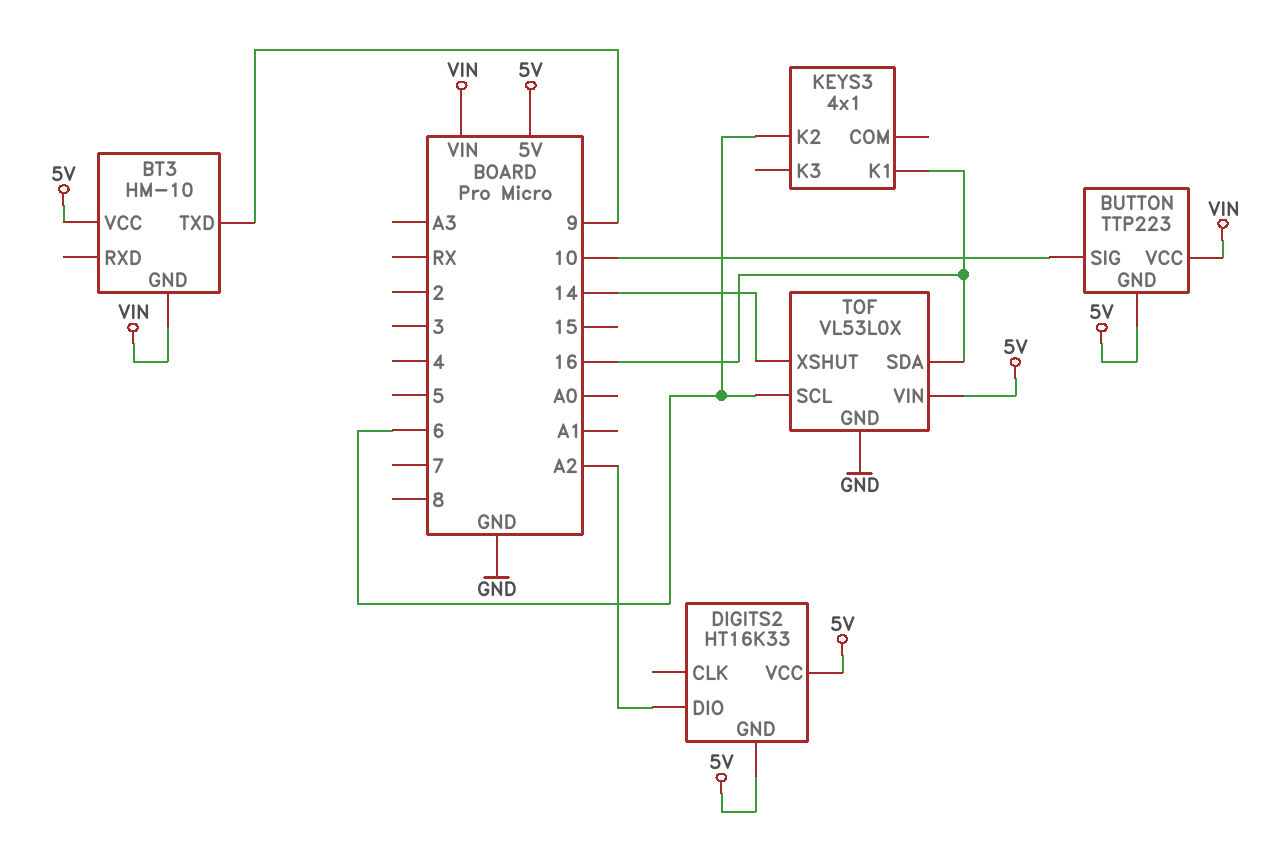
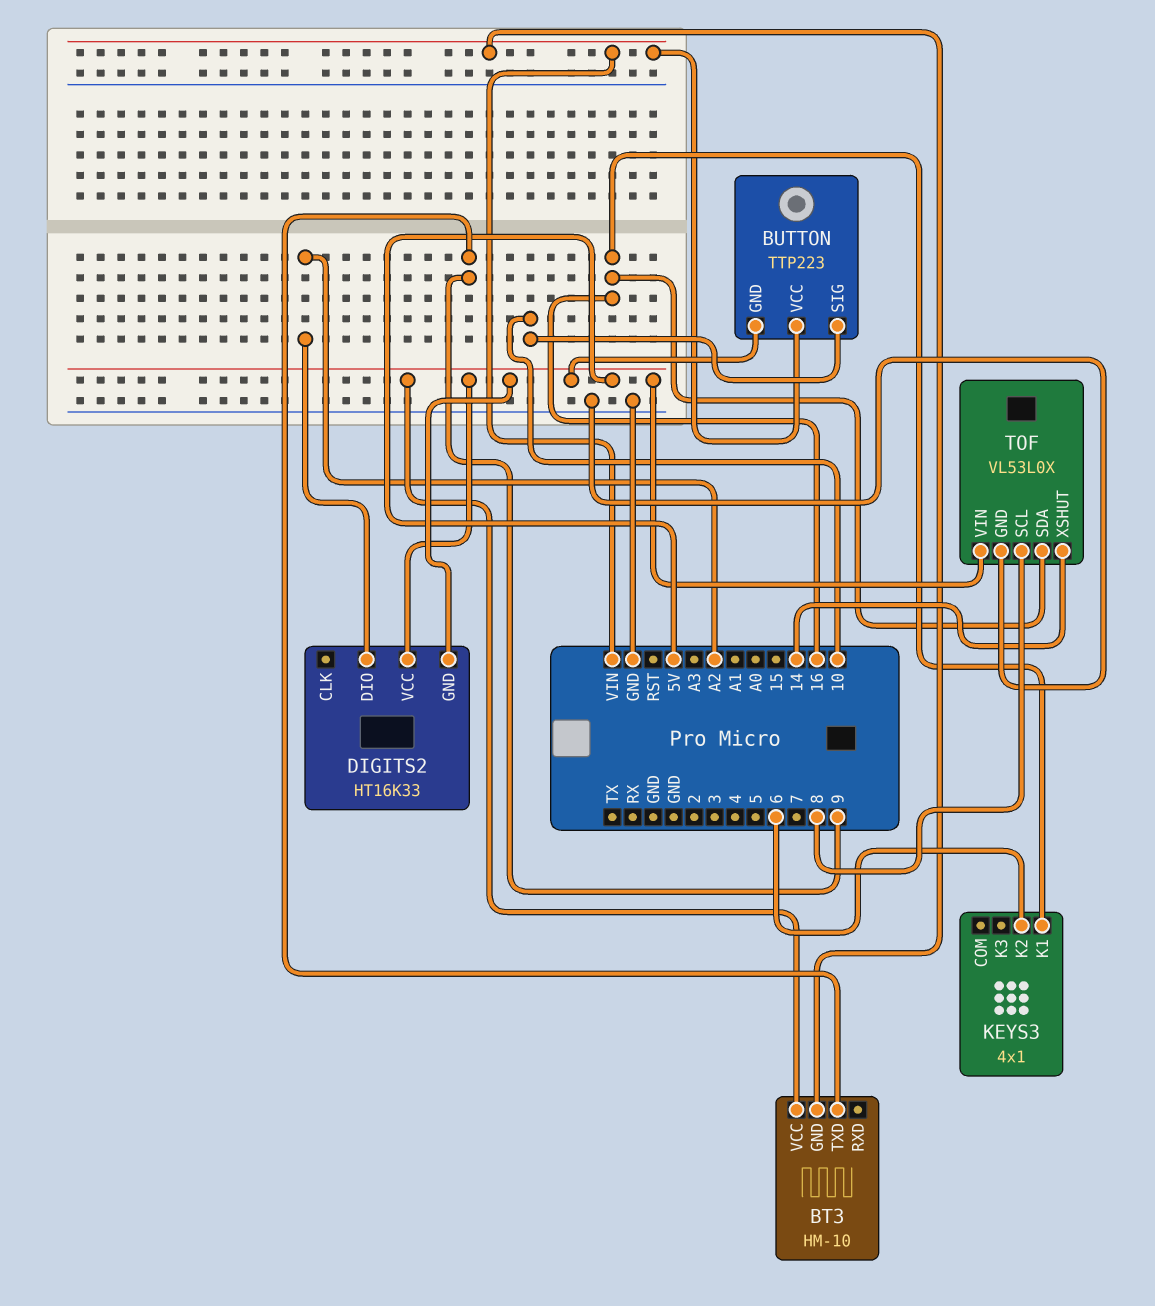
TOF pin SCL: 6 -> 8

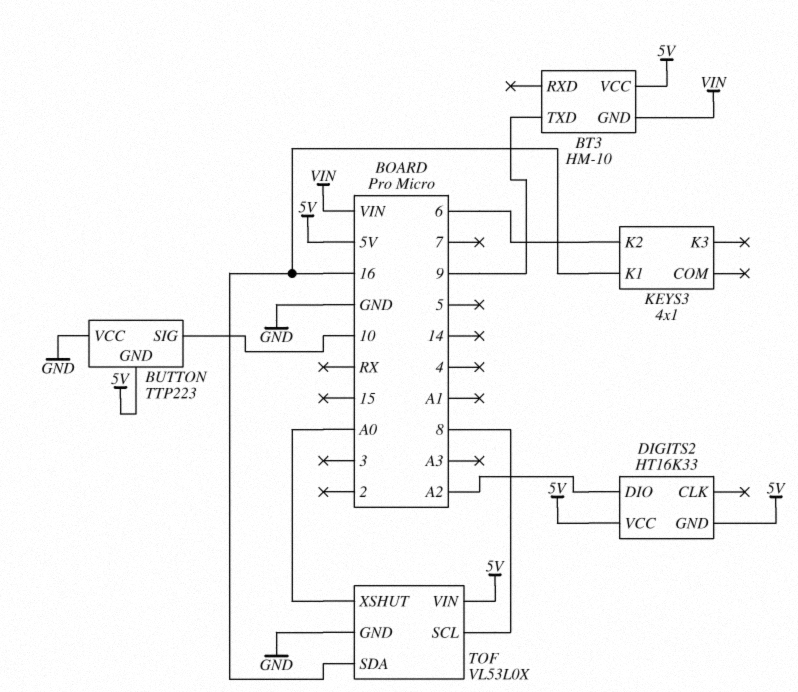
BUTTON pin VCC: VIN -> GND
TOF pin XSHUT: 14 -> A0

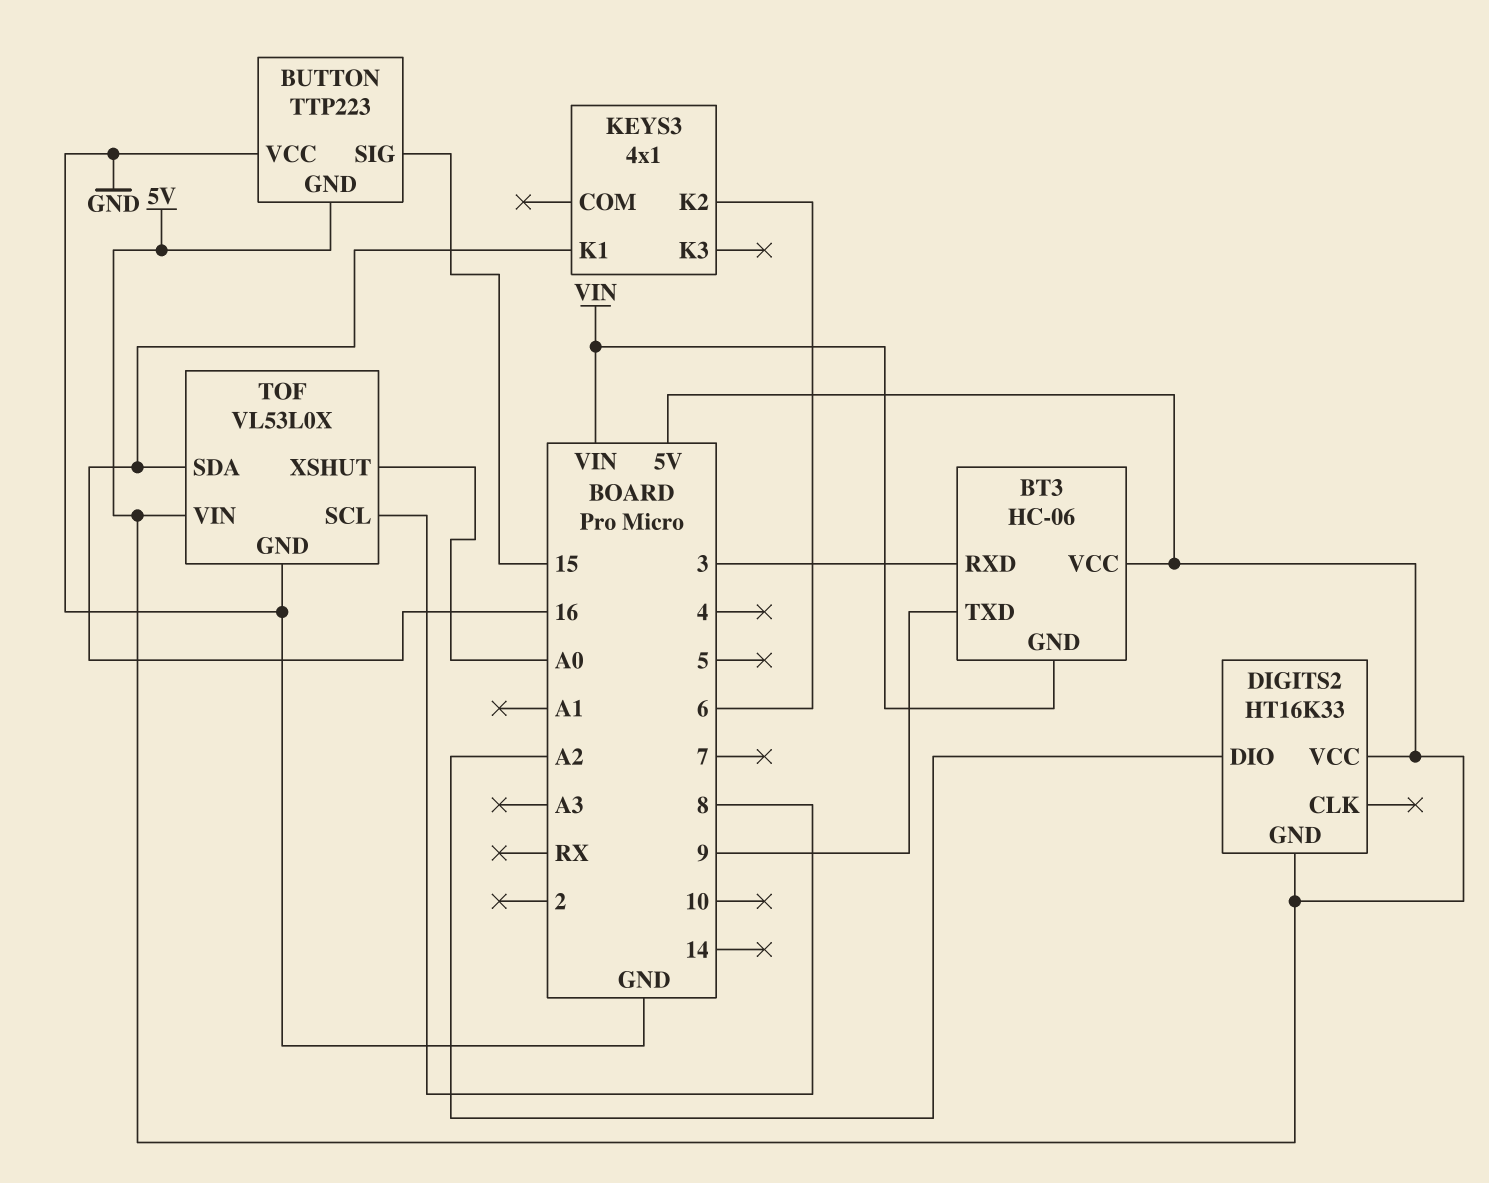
BT3: HM-10 -> HC-06
BT3 pin RXD: none -> 3
BUTTON pin SIG: 10 -> 15

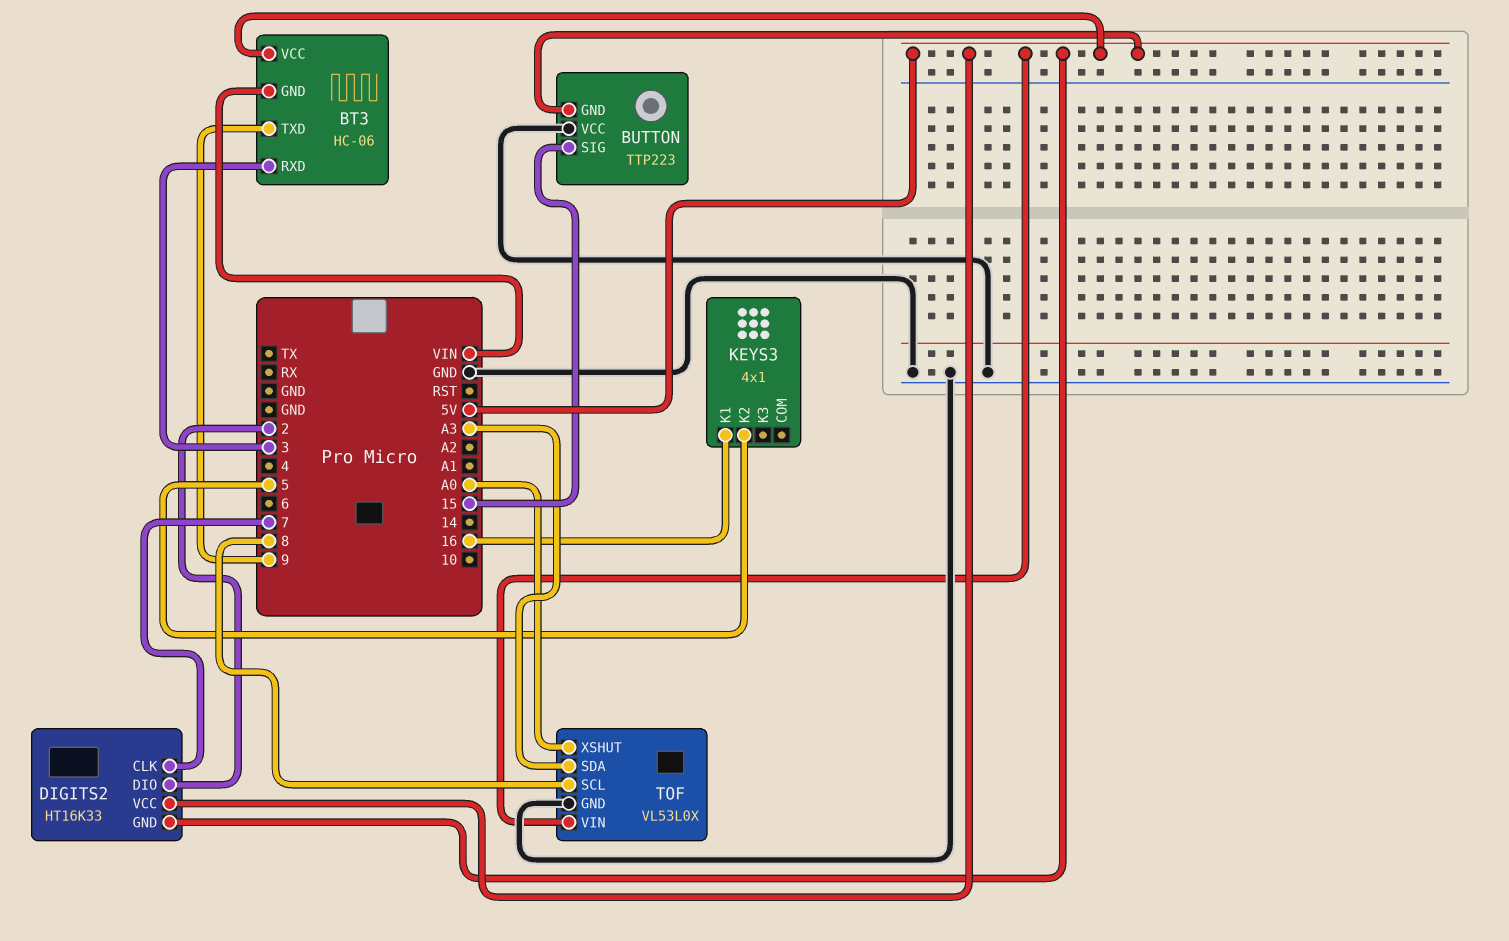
DIGITS2 pin CLK: none -> 7
DIGITS2 pin DIO: A2 -> 2
KEYS3 pin K2: 6 -> 5
TOF pin SDA: 16 -> A3

